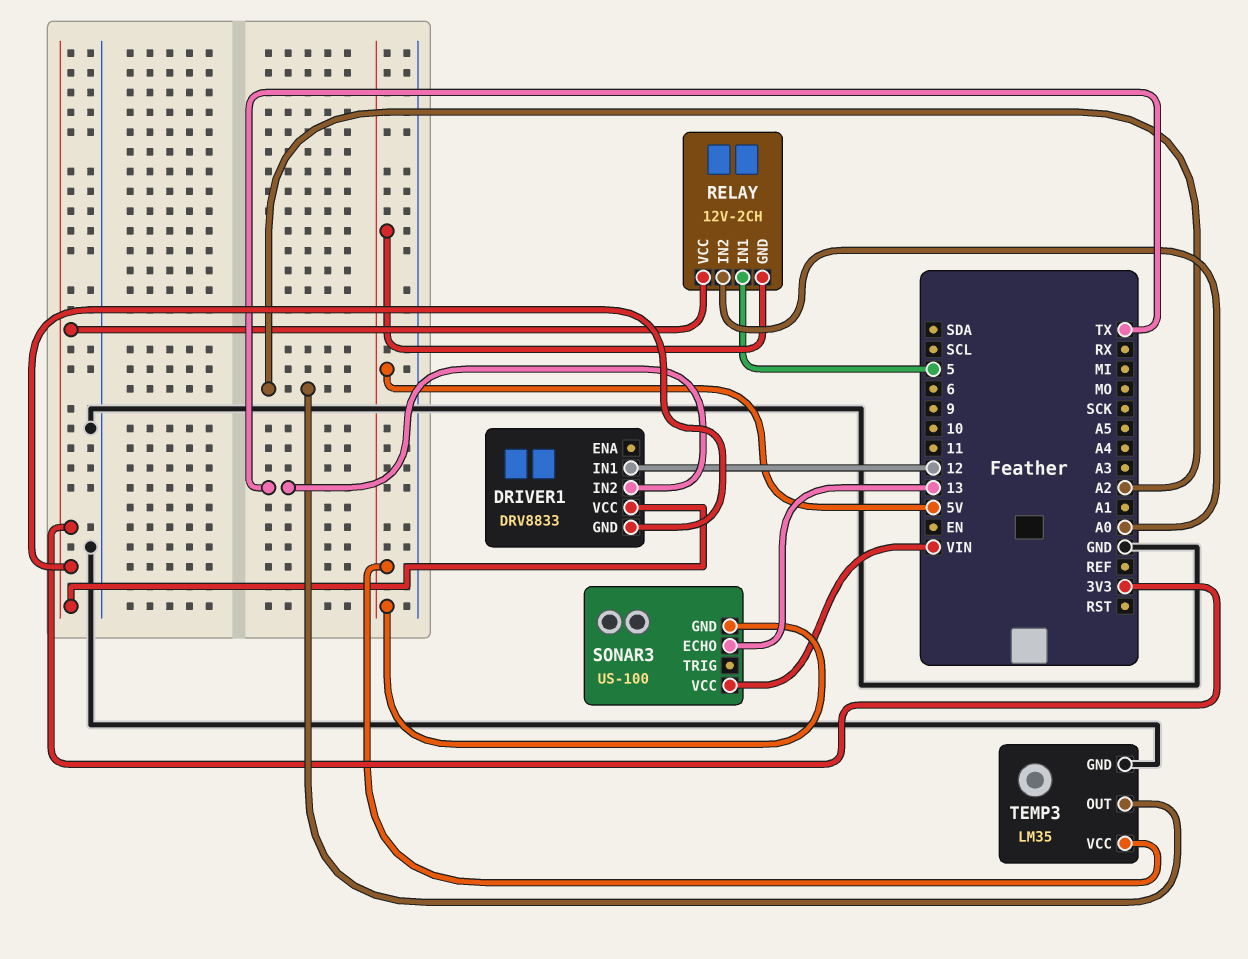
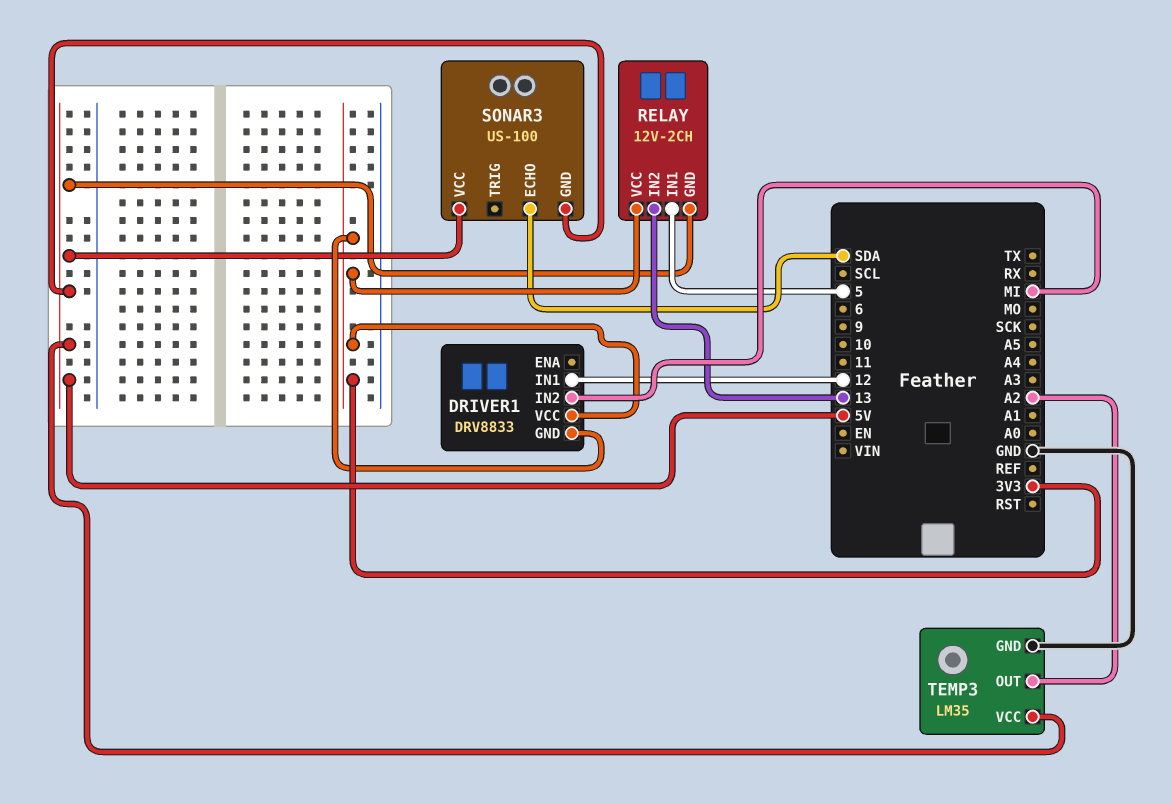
DRIVER1 pin IN2: TX -> MI
RELAY pin IN2: A0 -> 13
SONAR3 pin ECHO: 13 -> SDA
SONAR3 pin VCC: VIN -> 5V

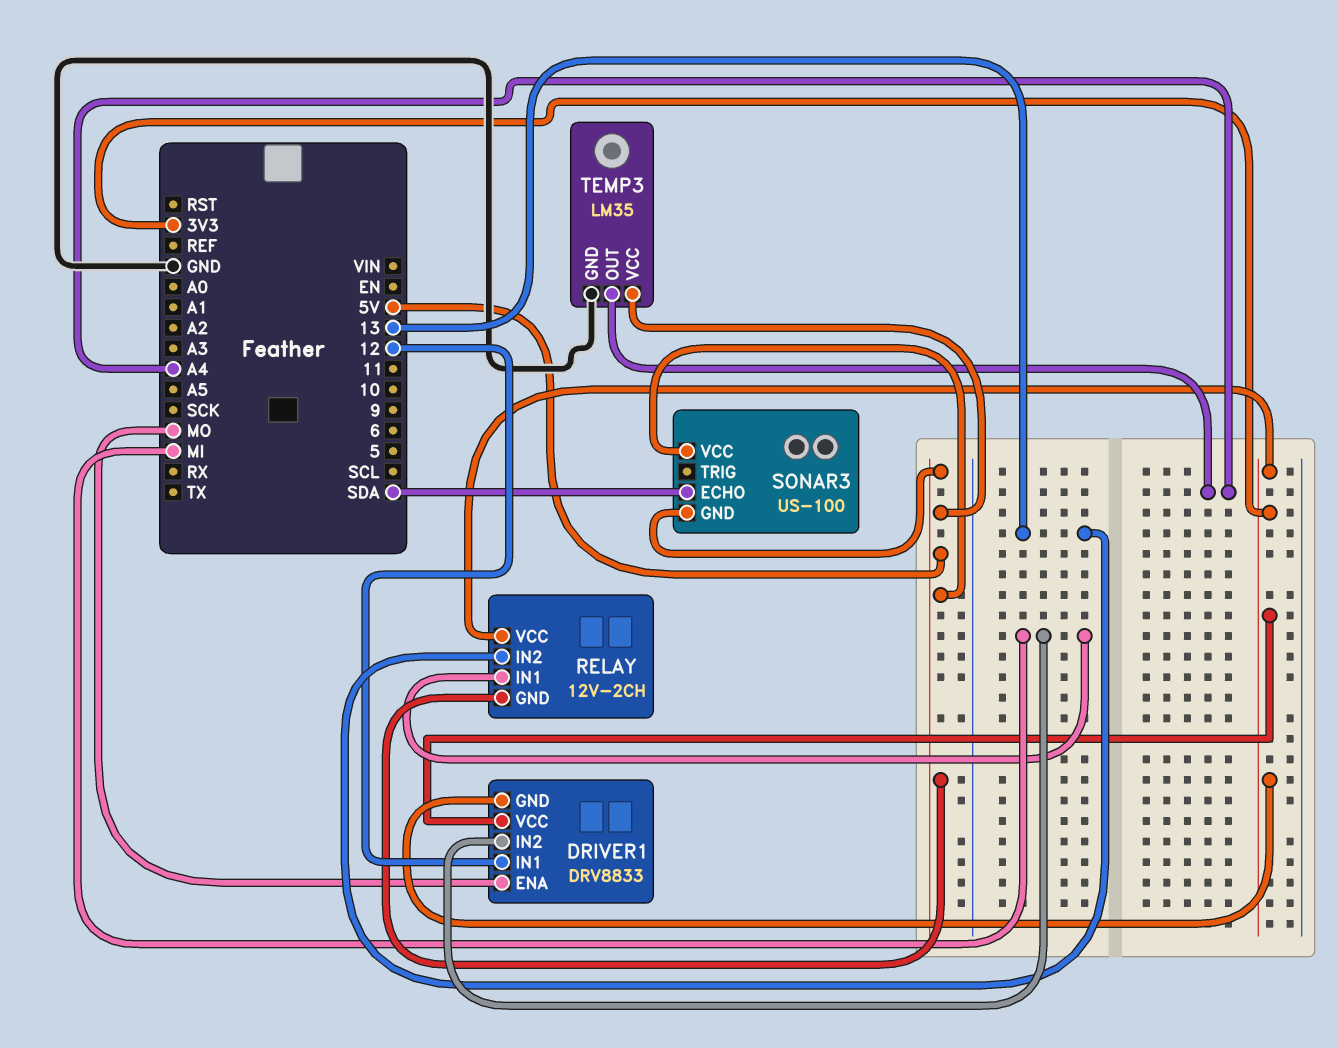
DRIVER1 pin ENA: none -> MO
RELAY pin IN1: 5 -> MI
TEMP3 pin OUT: A2 -> A4

